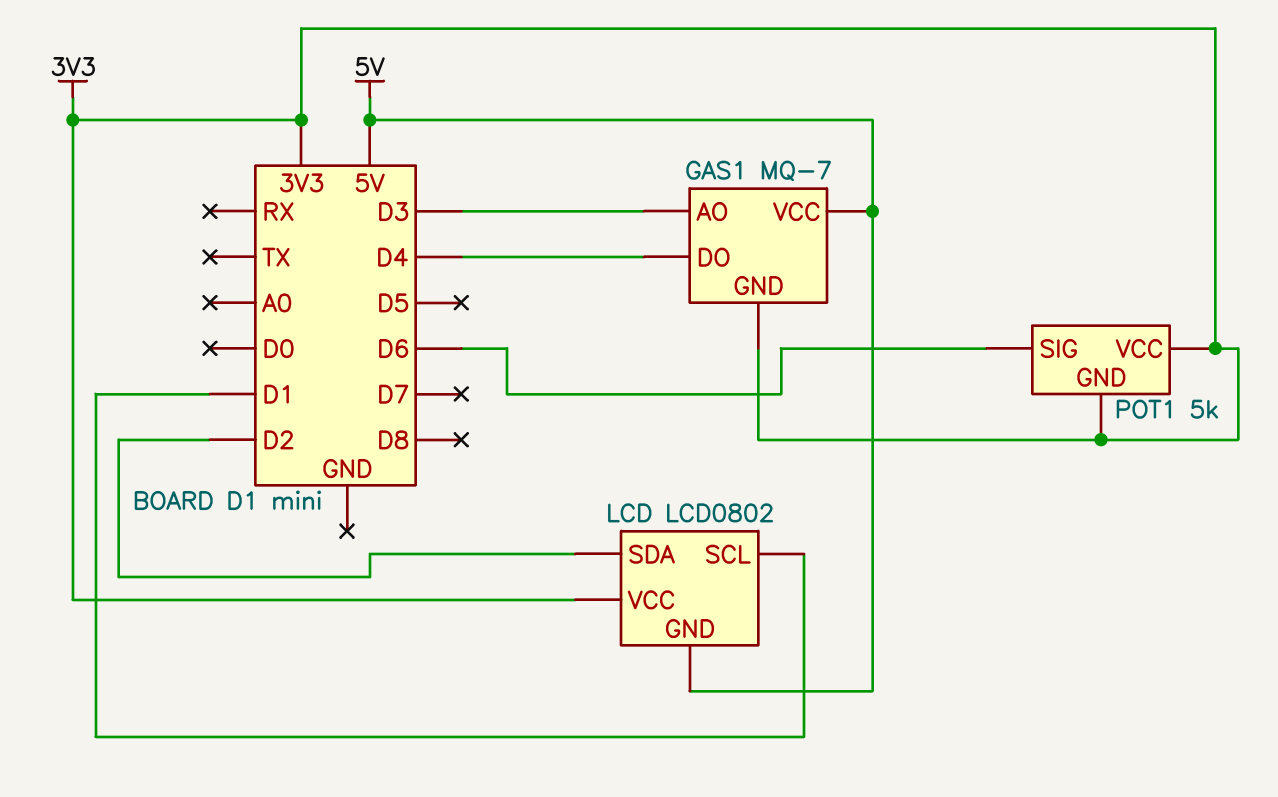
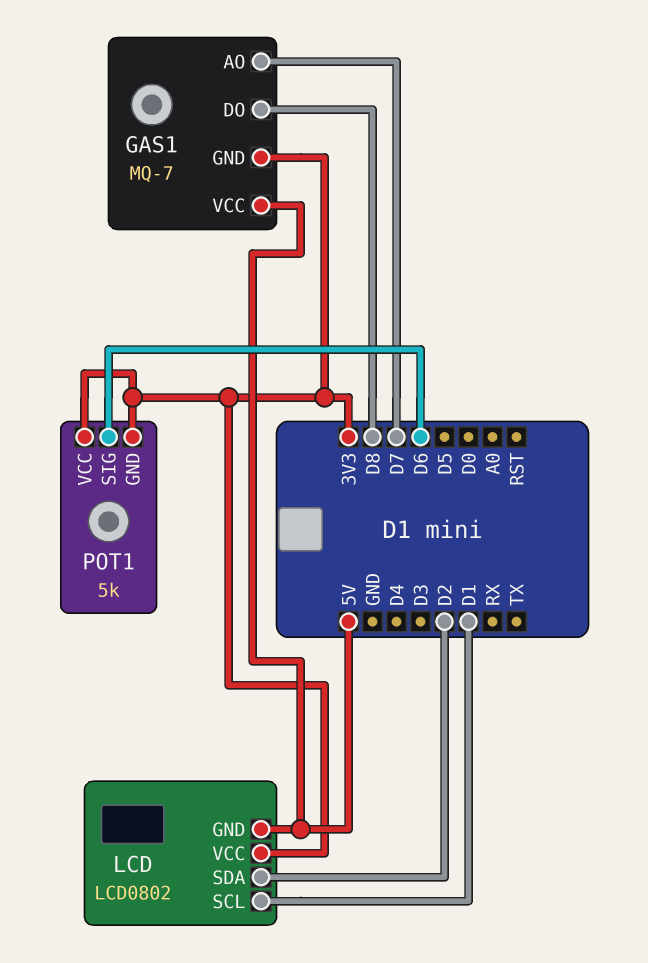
GAS1 pin AO: D3 -> D7
GAS1 pin DO: D4 -> D8

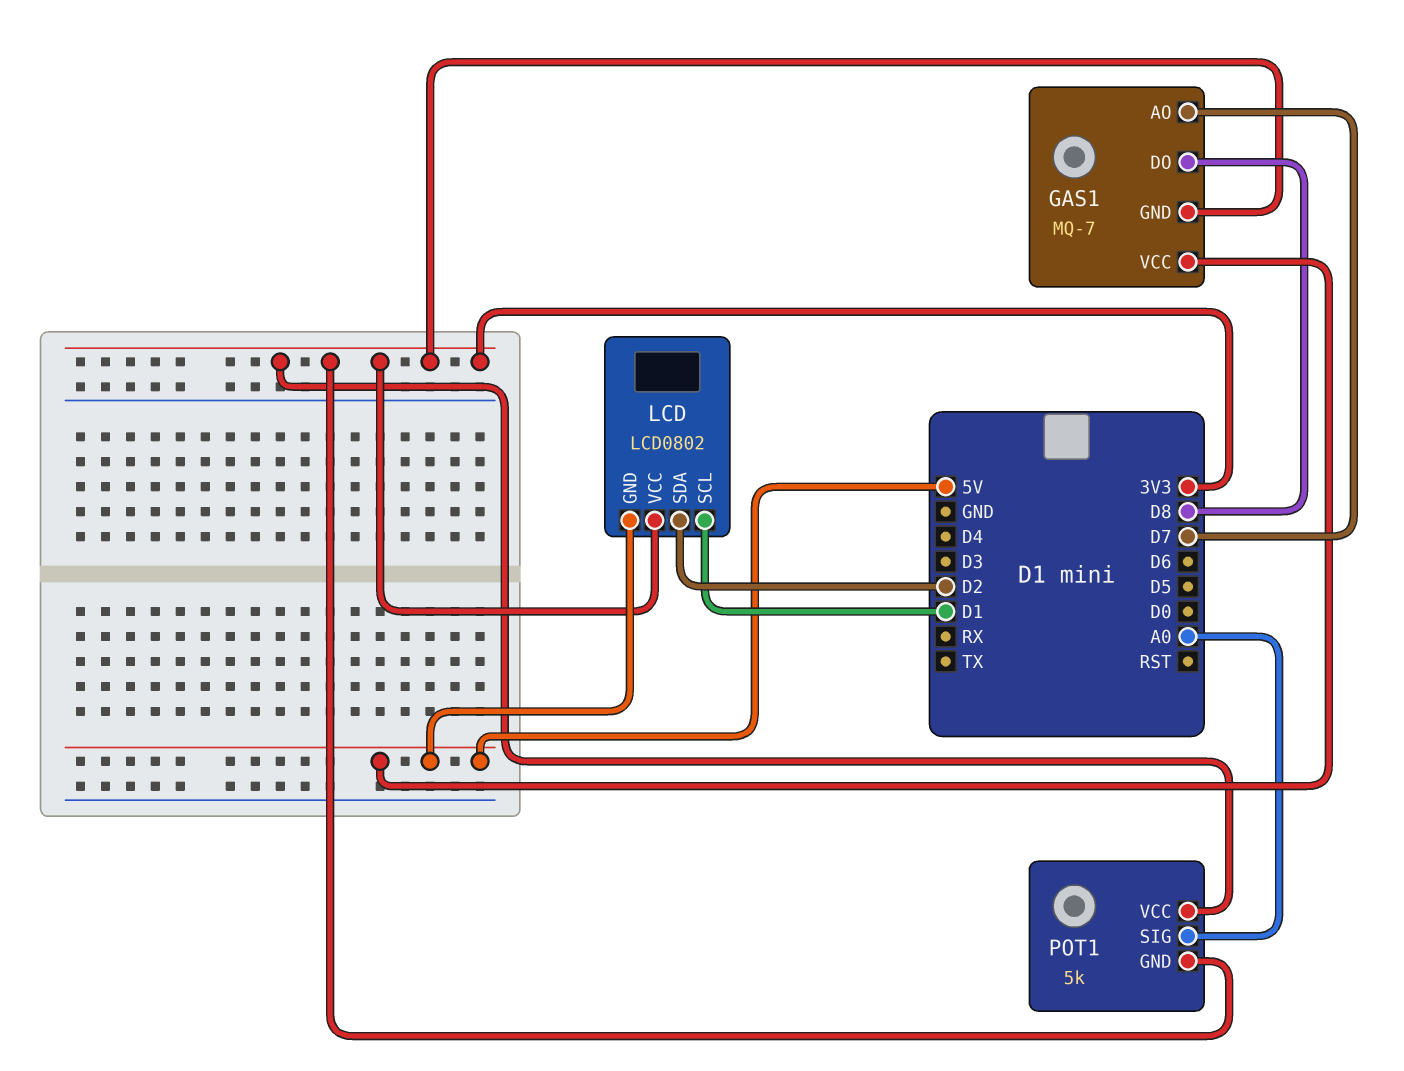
POT1 pin SIG: D6 -> A0

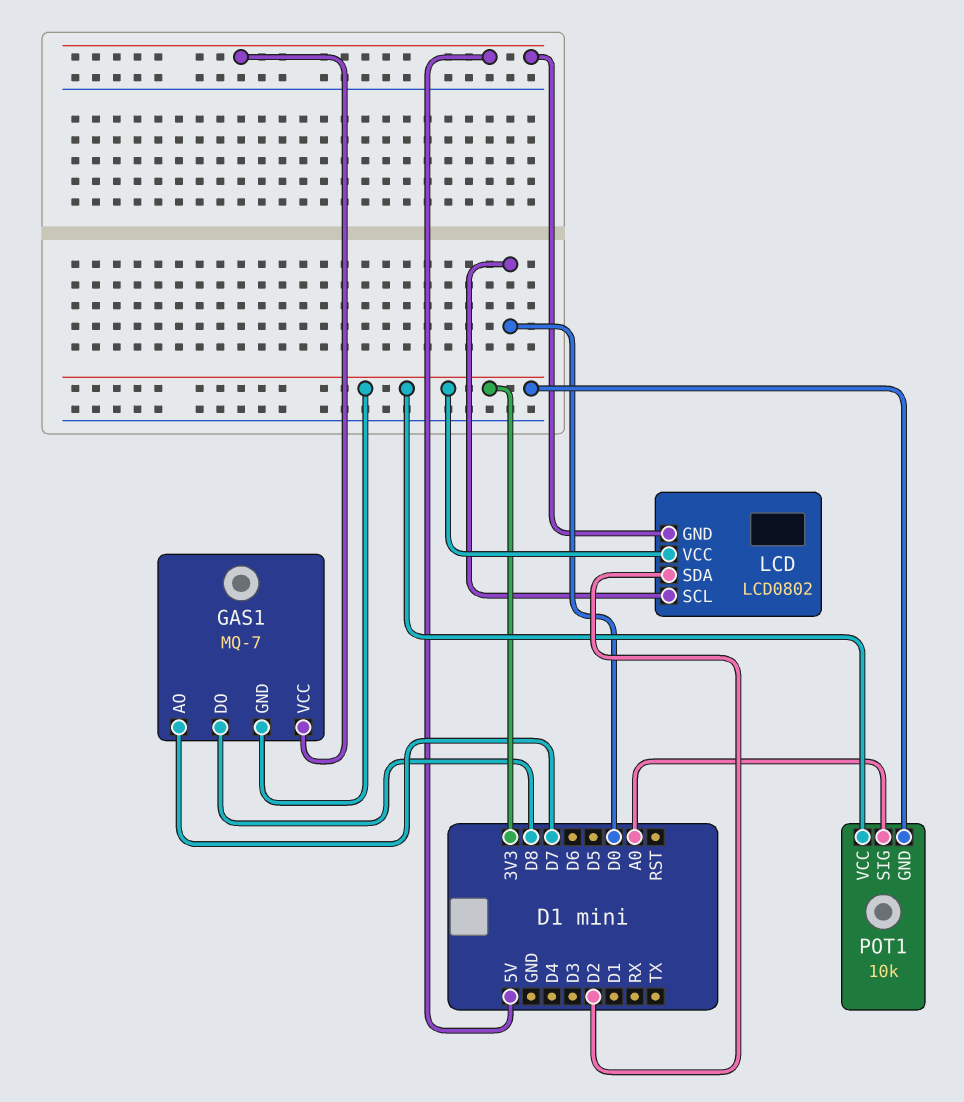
LCD pin SCL: D1 -> D0
POT1: 5k -> 10k

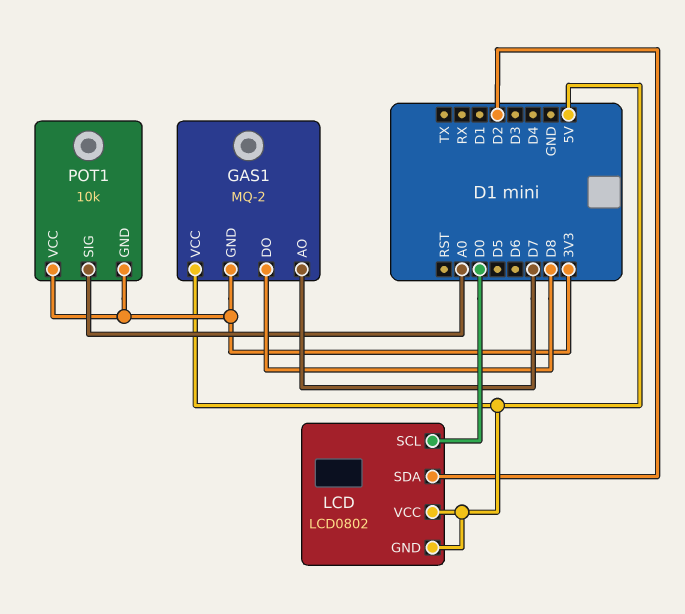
GAS1: MQ-7 -> MQ-2
LCD pin VCC: 3V3 -> 5V

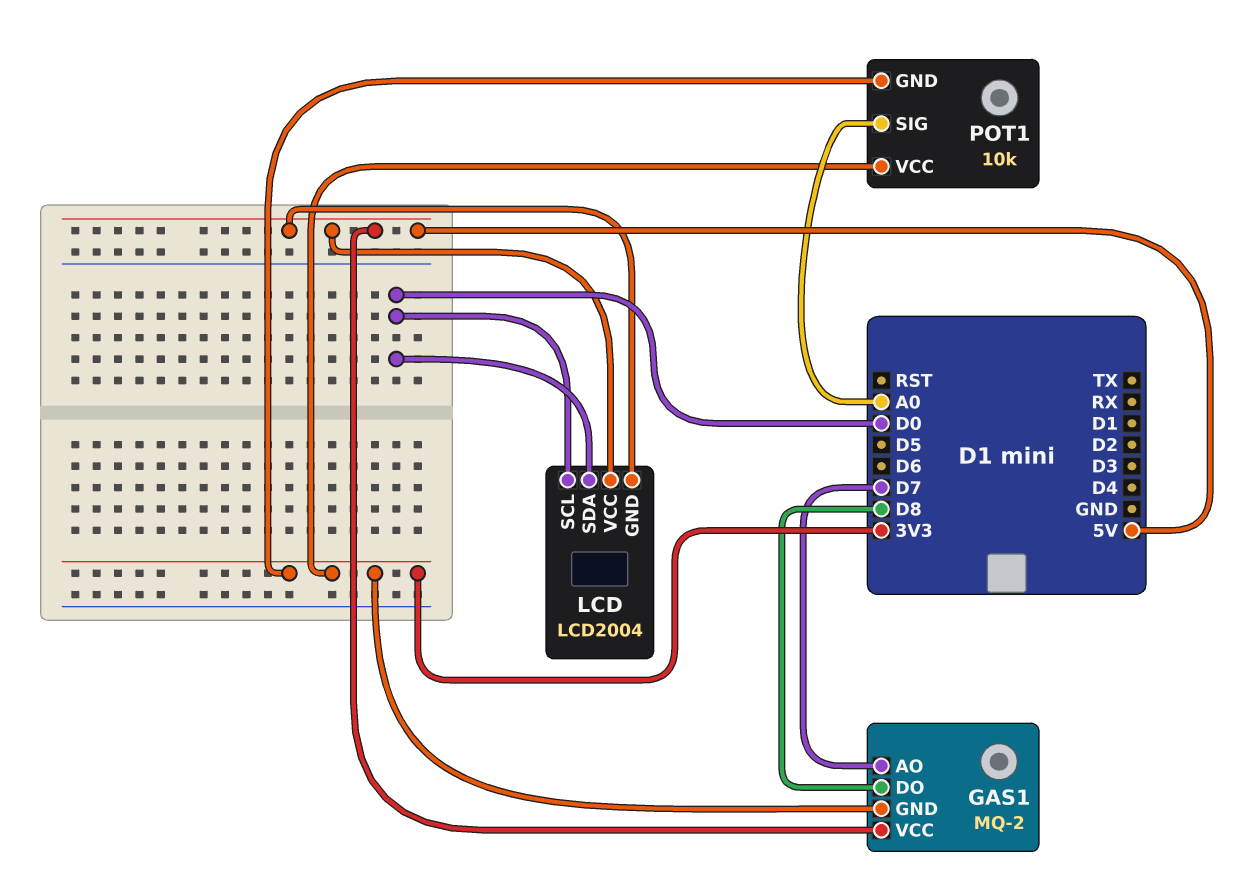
LCD: LCD0802 -> LCD2004
LCD pin SDA: D2 -> D0

